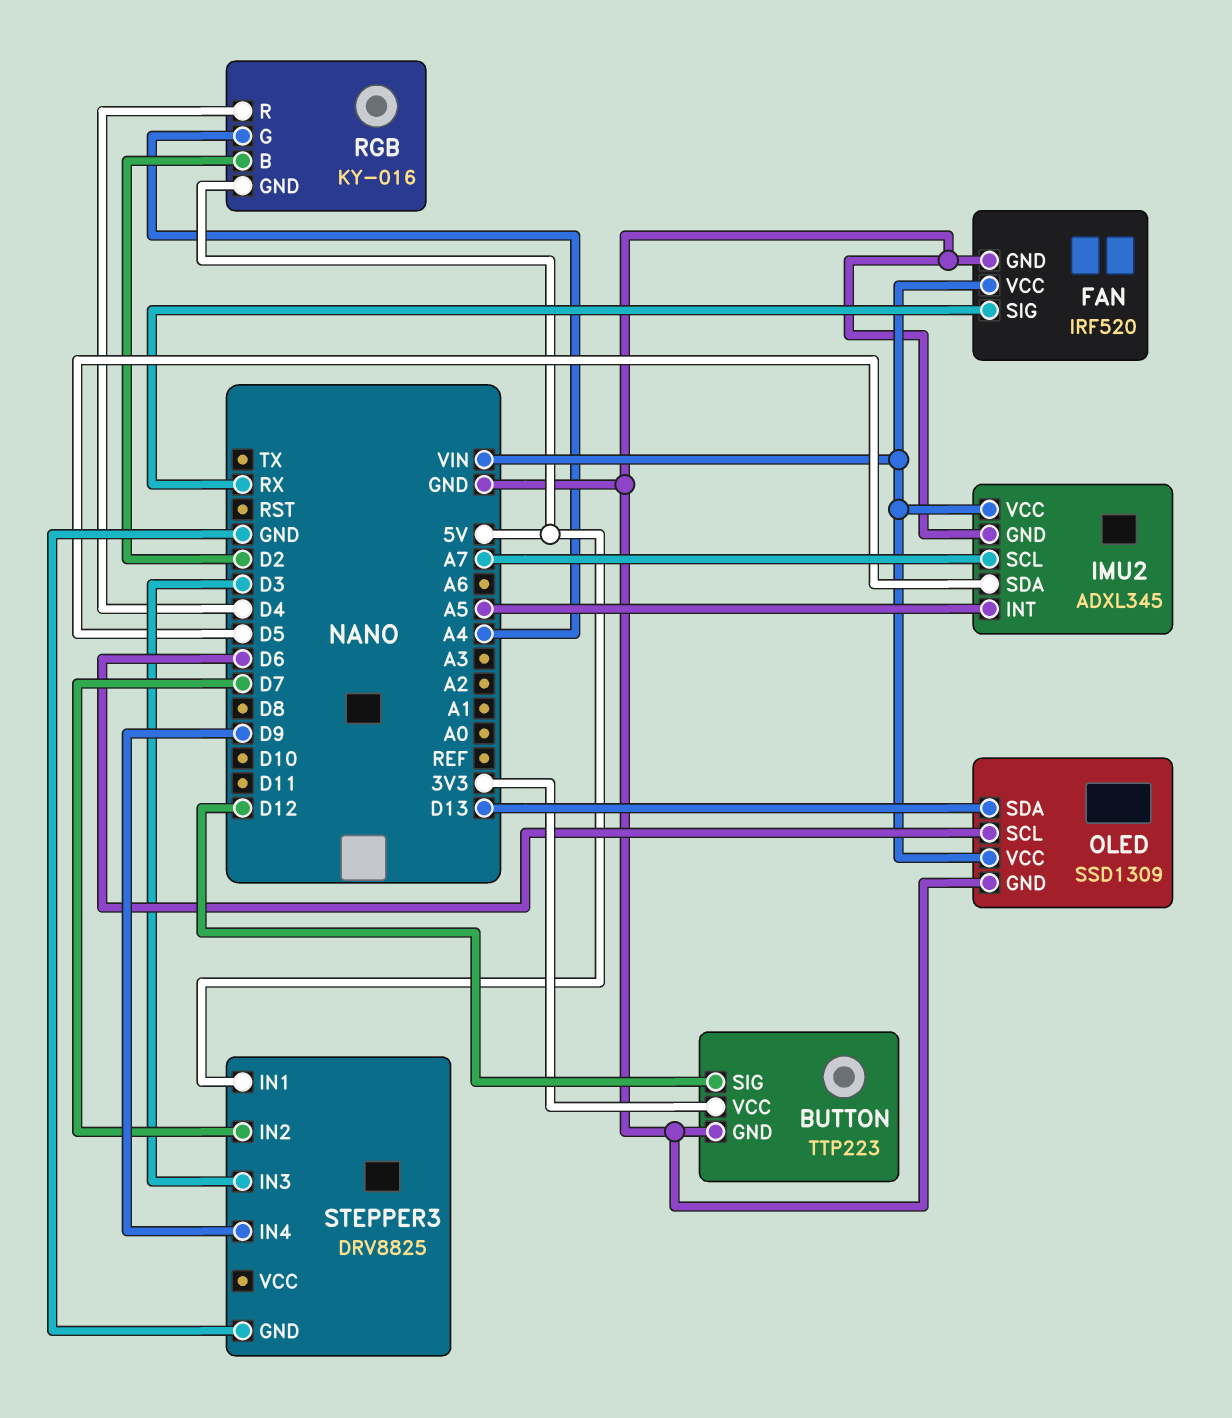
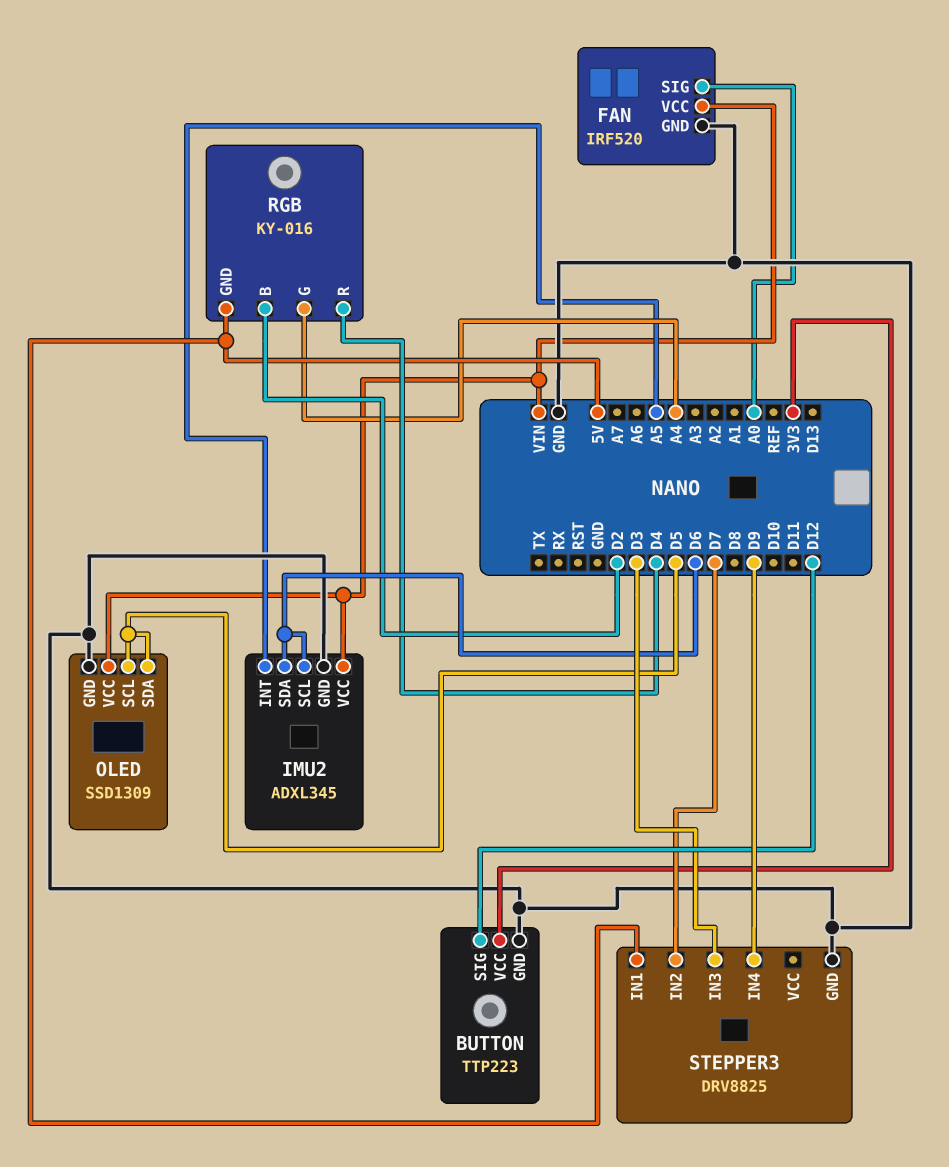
FAN pin SIG: RX -> A0
IMU2 pin SCL: A7 -> D6
IMU2 pin SDA: D5 -> D6
OLED pin SCL: D6 -> D5
OLED pin SDA: D13 -> D5

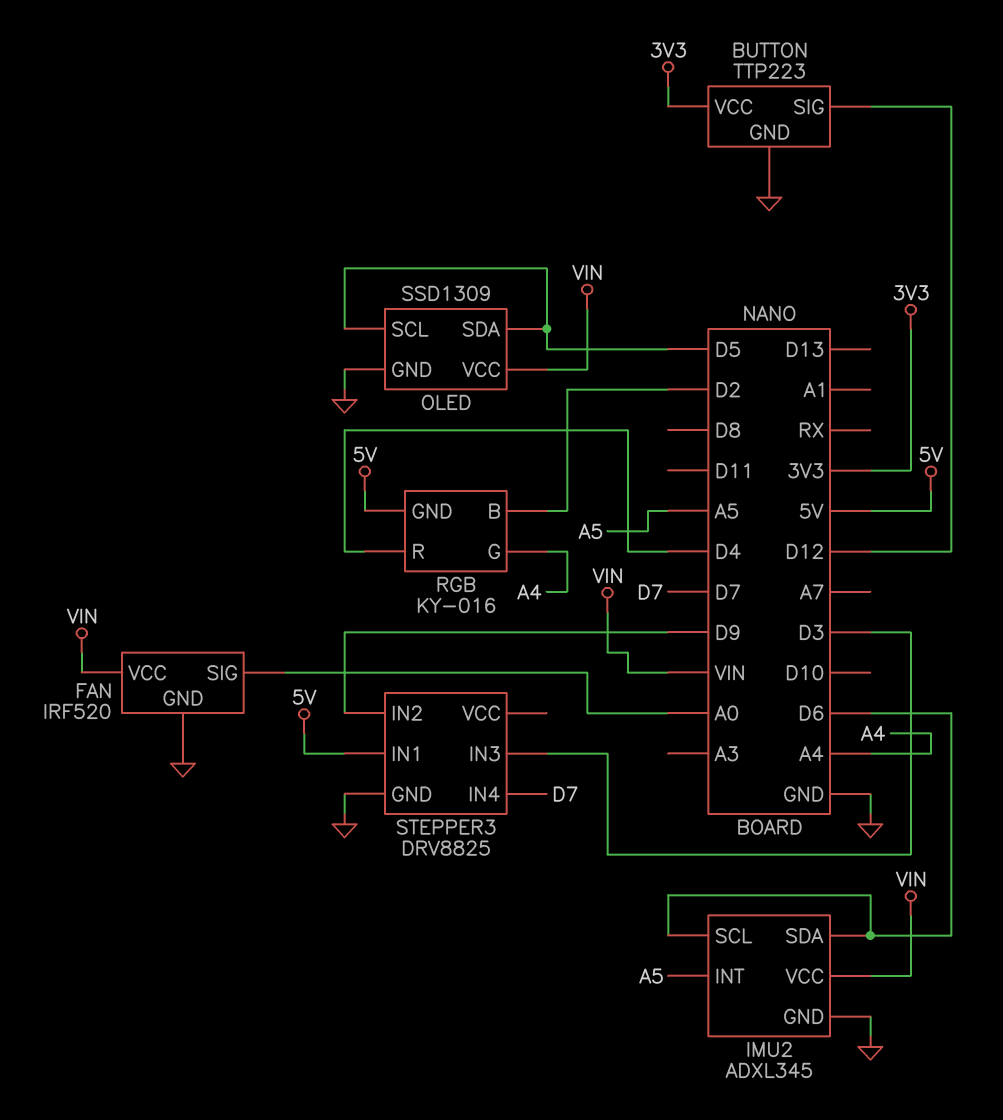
STEPPER3 pin IN2: D7 -> D9
STEPPER3 pin IN4: D9 -> D7

